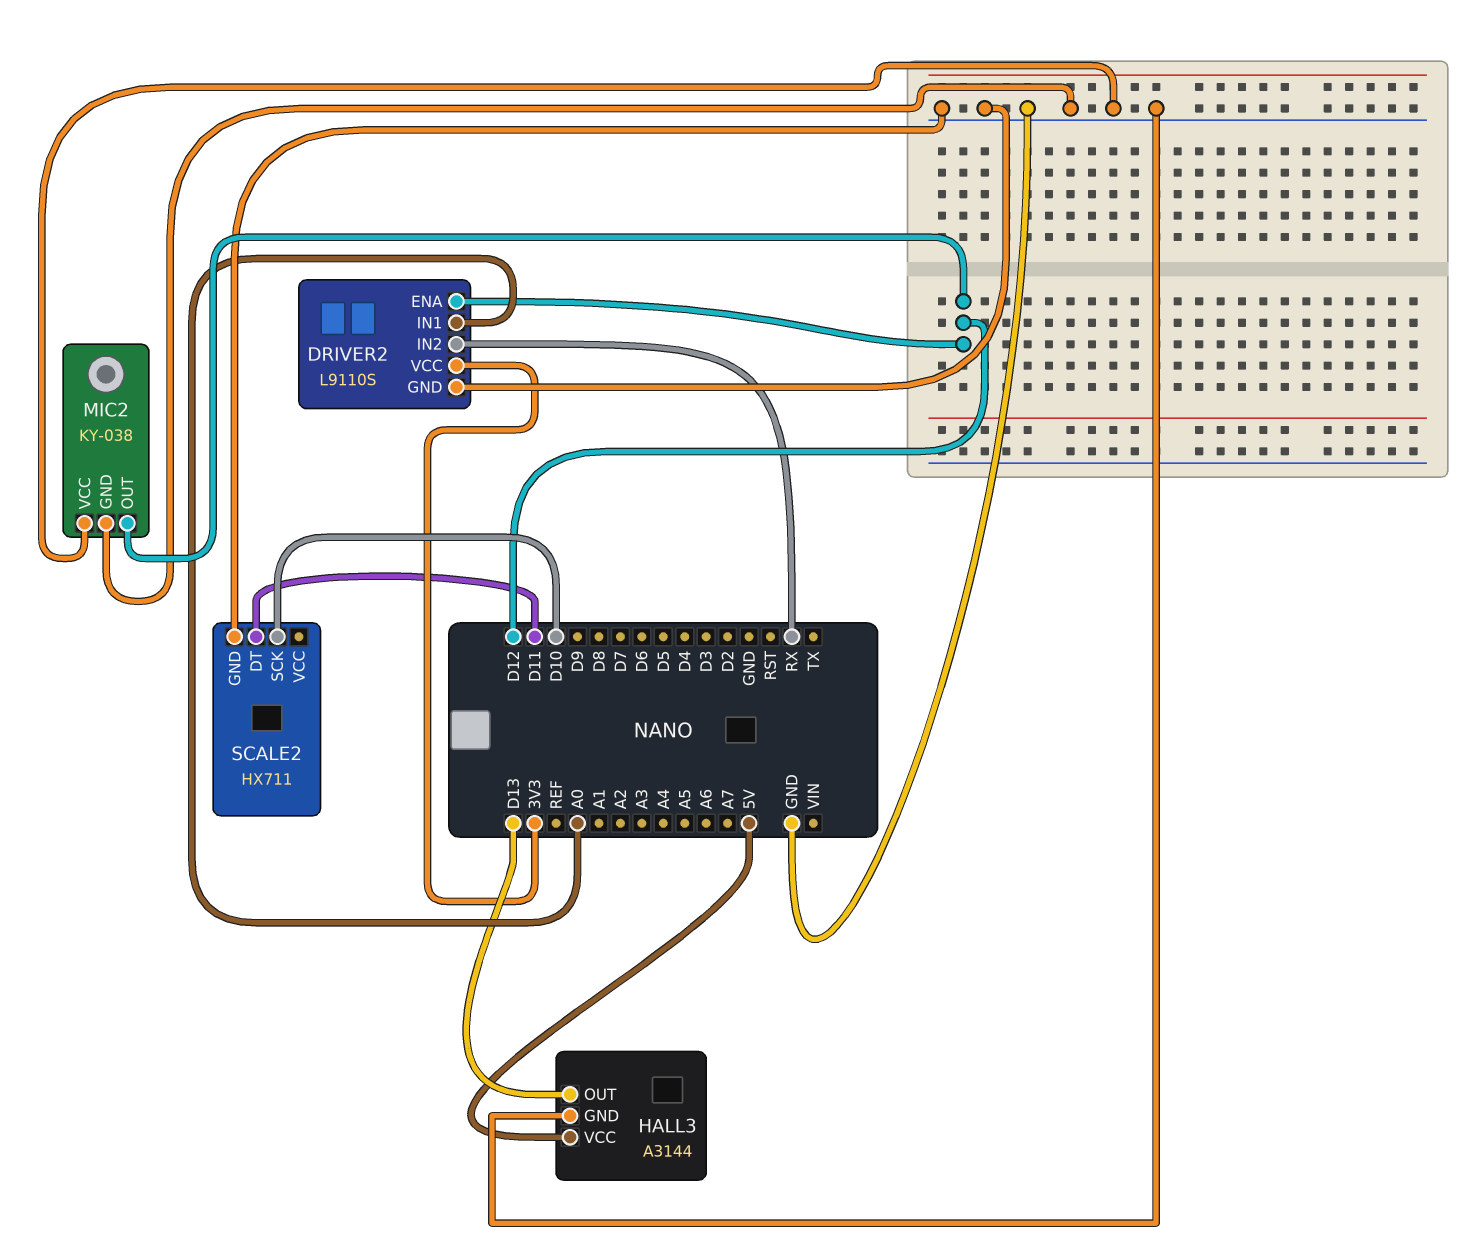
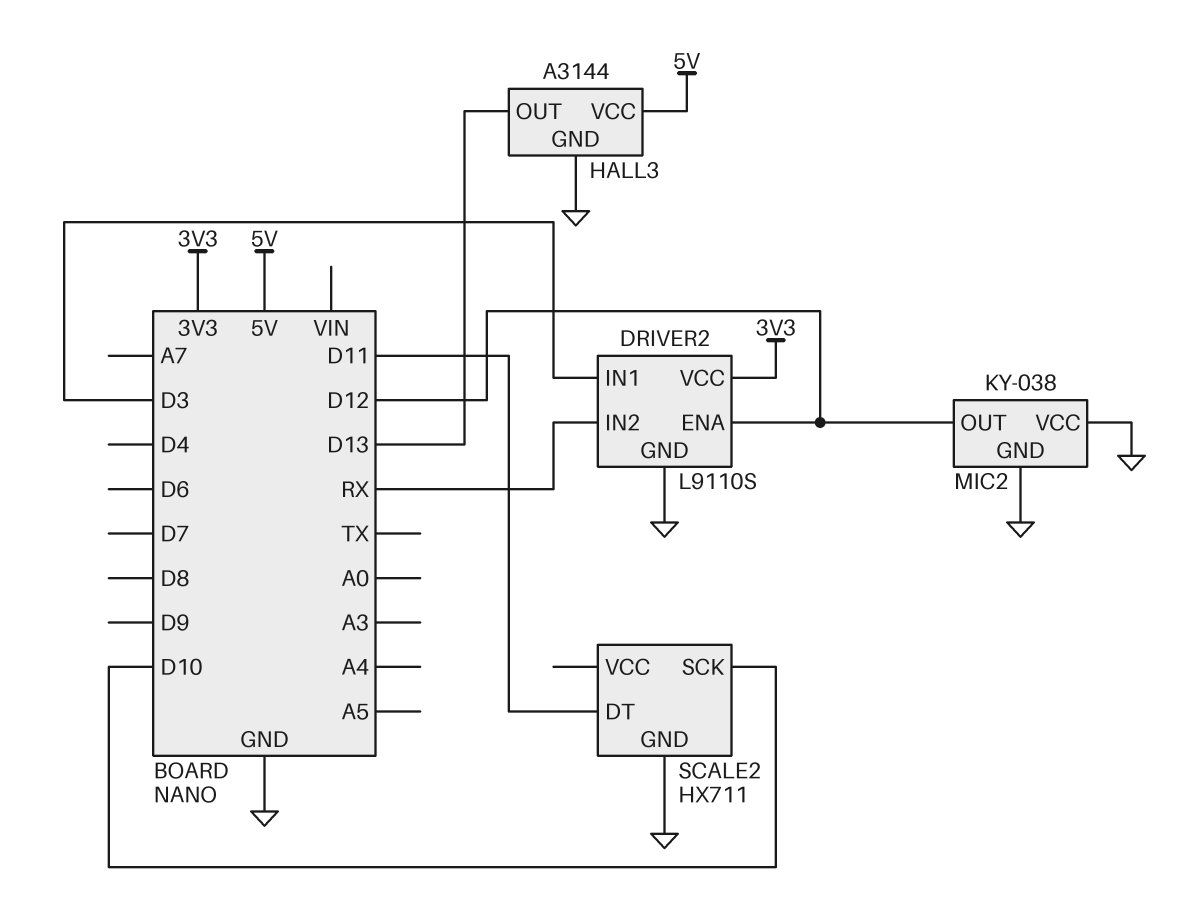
DRIVER2 pin IN1: A0 -> D3

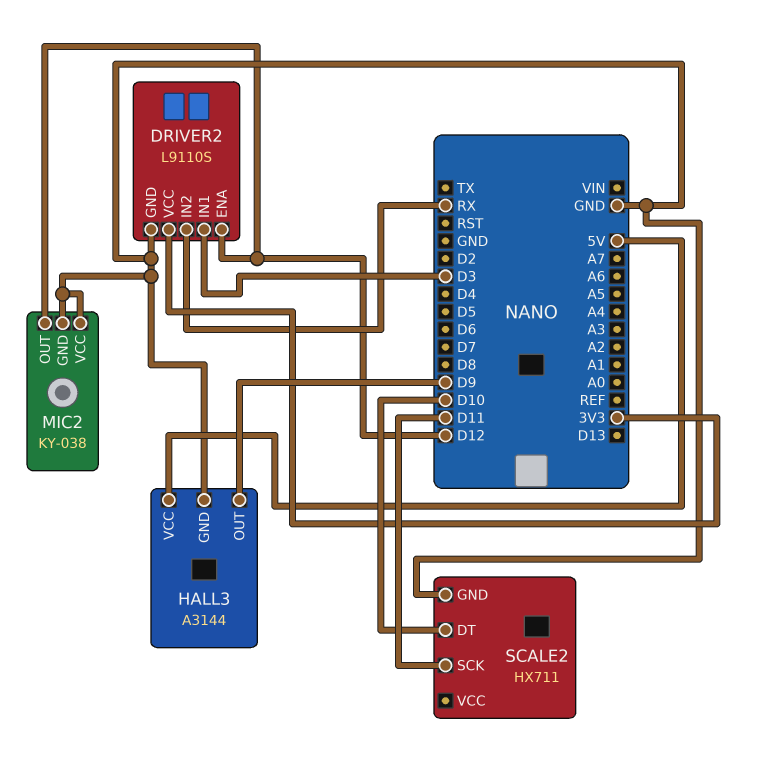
HALL3 pin OUT: D13 -> D9
SCALE2 pin DT: D11 -> D10
SCALE2 pin SCK: D10 -> D11

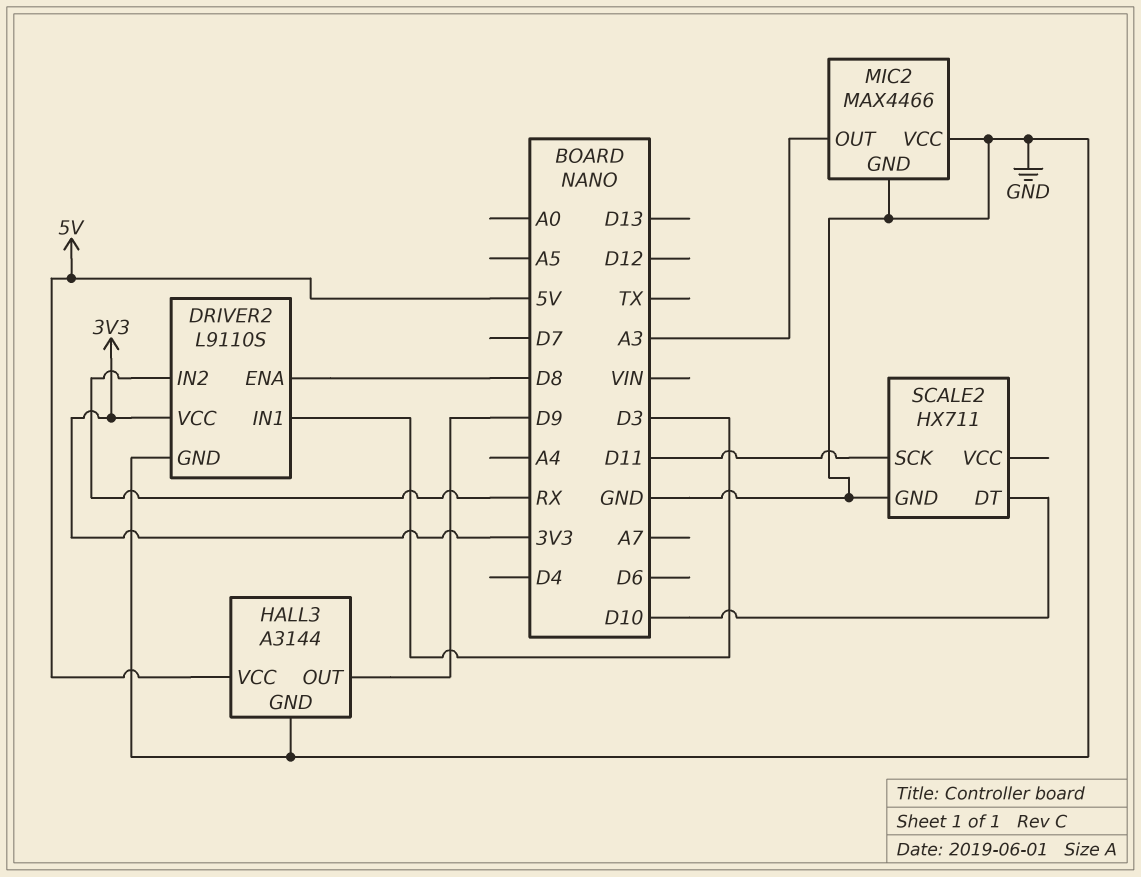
DRIVER2 pin ENA: D12 -> D8
MIC2: KY-038 -> MAX4466
MIC2 pin OUT: D12 -> A3

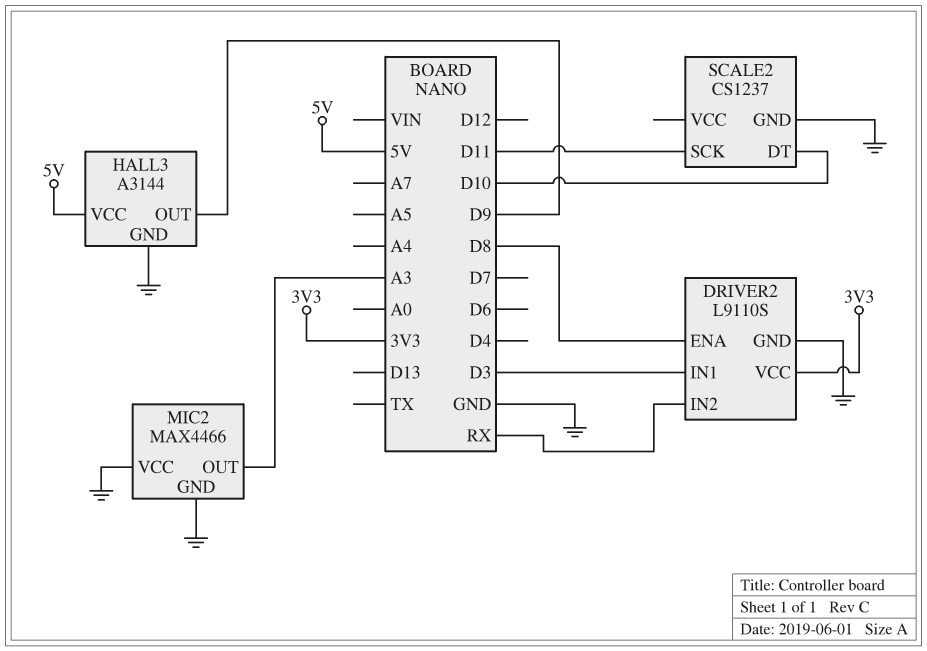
SCALE2: HX711 -> CS1237

